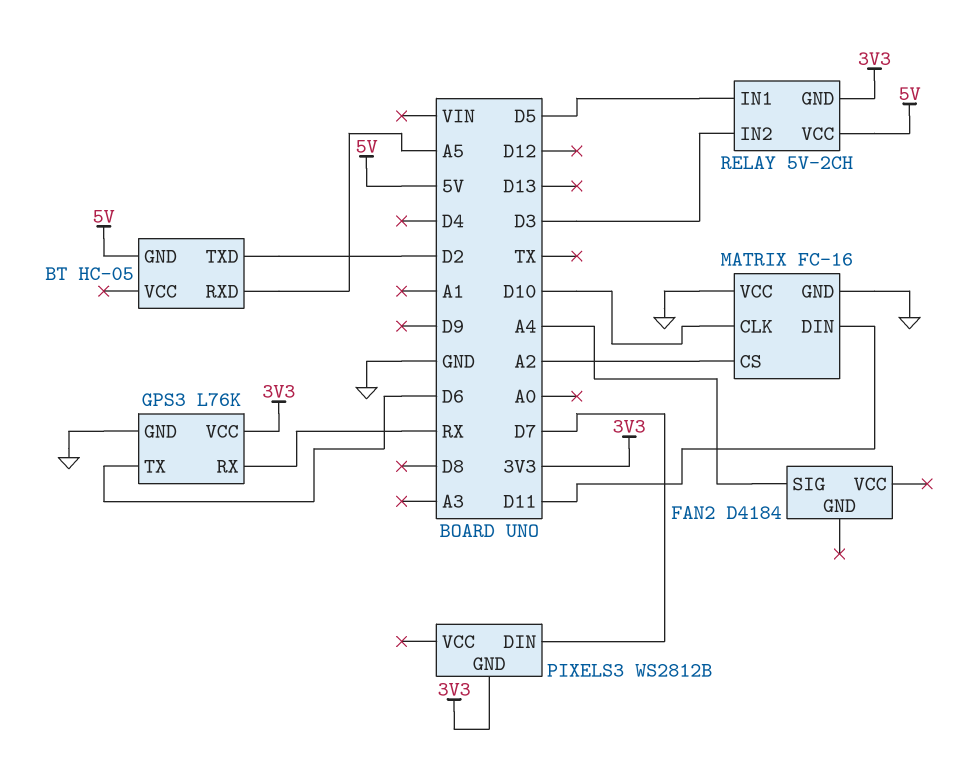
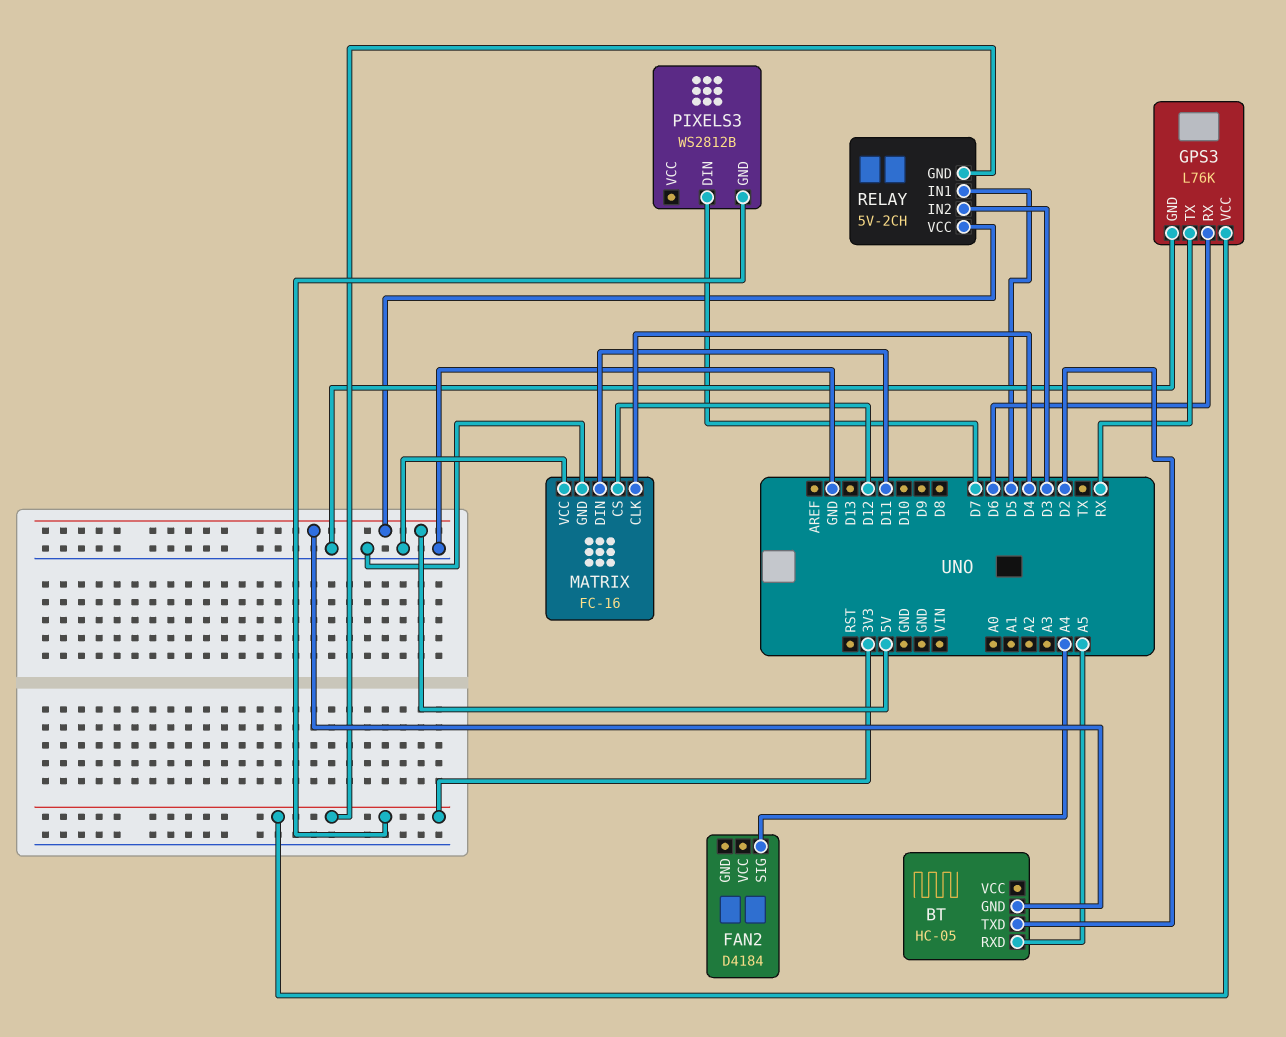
GPS3 pin RX: RX -> D6
GPS3 pin TX: D6 -> RX
MATRIX pin CLK: D10 -> D4
MATRIX pin CS: A2 -> D12

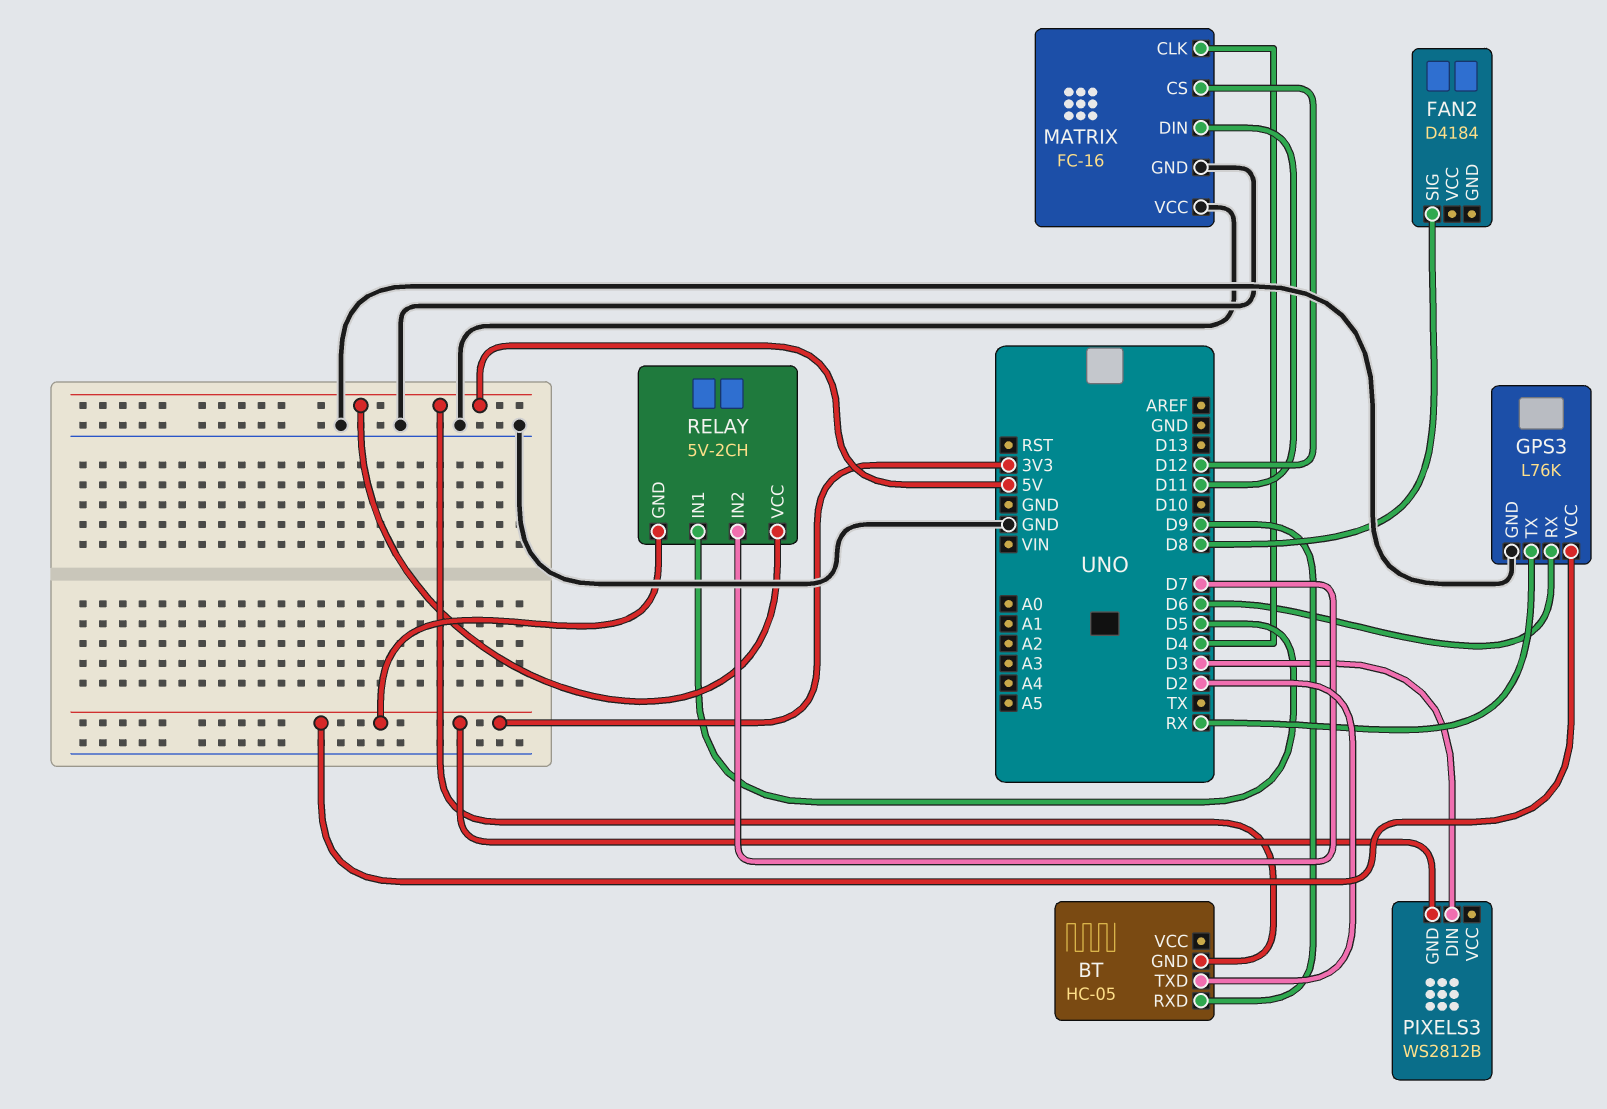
BT pin RXD: A5 -> D9
FAN2 pin SIG: A4 -> D8
PIXELS3 pin DIN: D7 -> D3
RELAY pin IN2: D3 -> D7

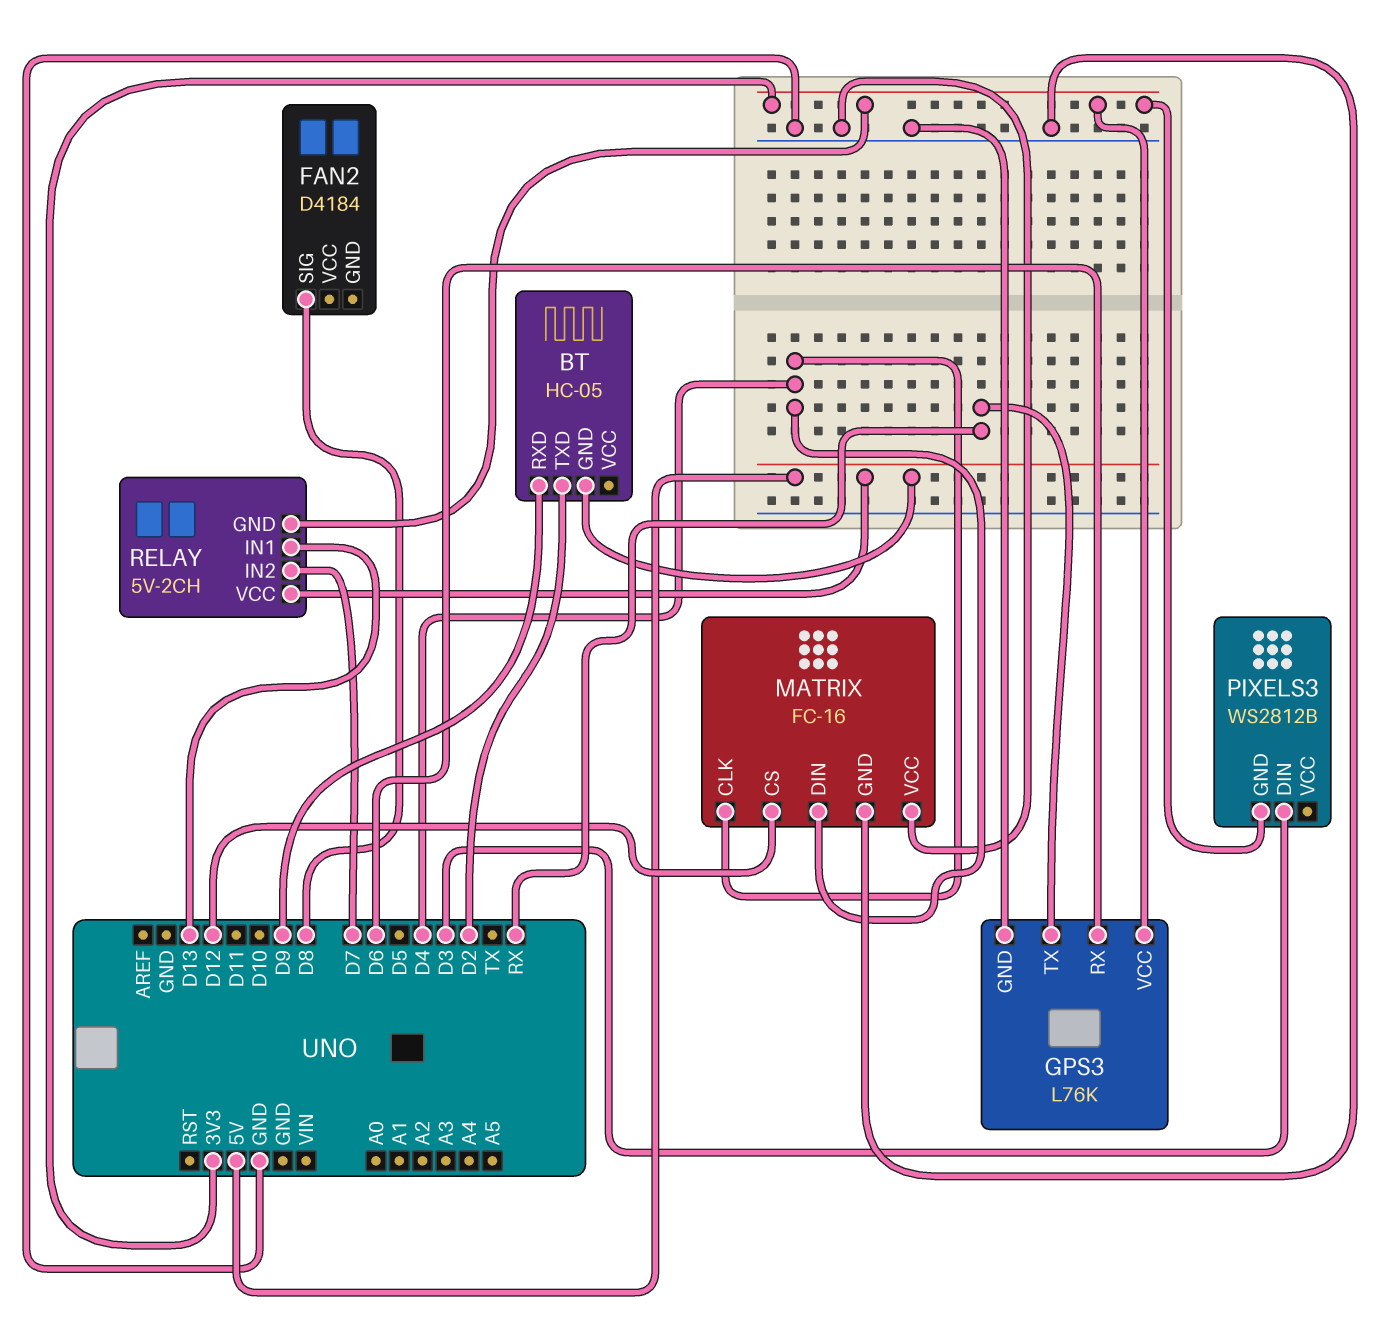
MATRIX pin DIN: D11 -> D4
RELAY pin IN1: D5 -> D13

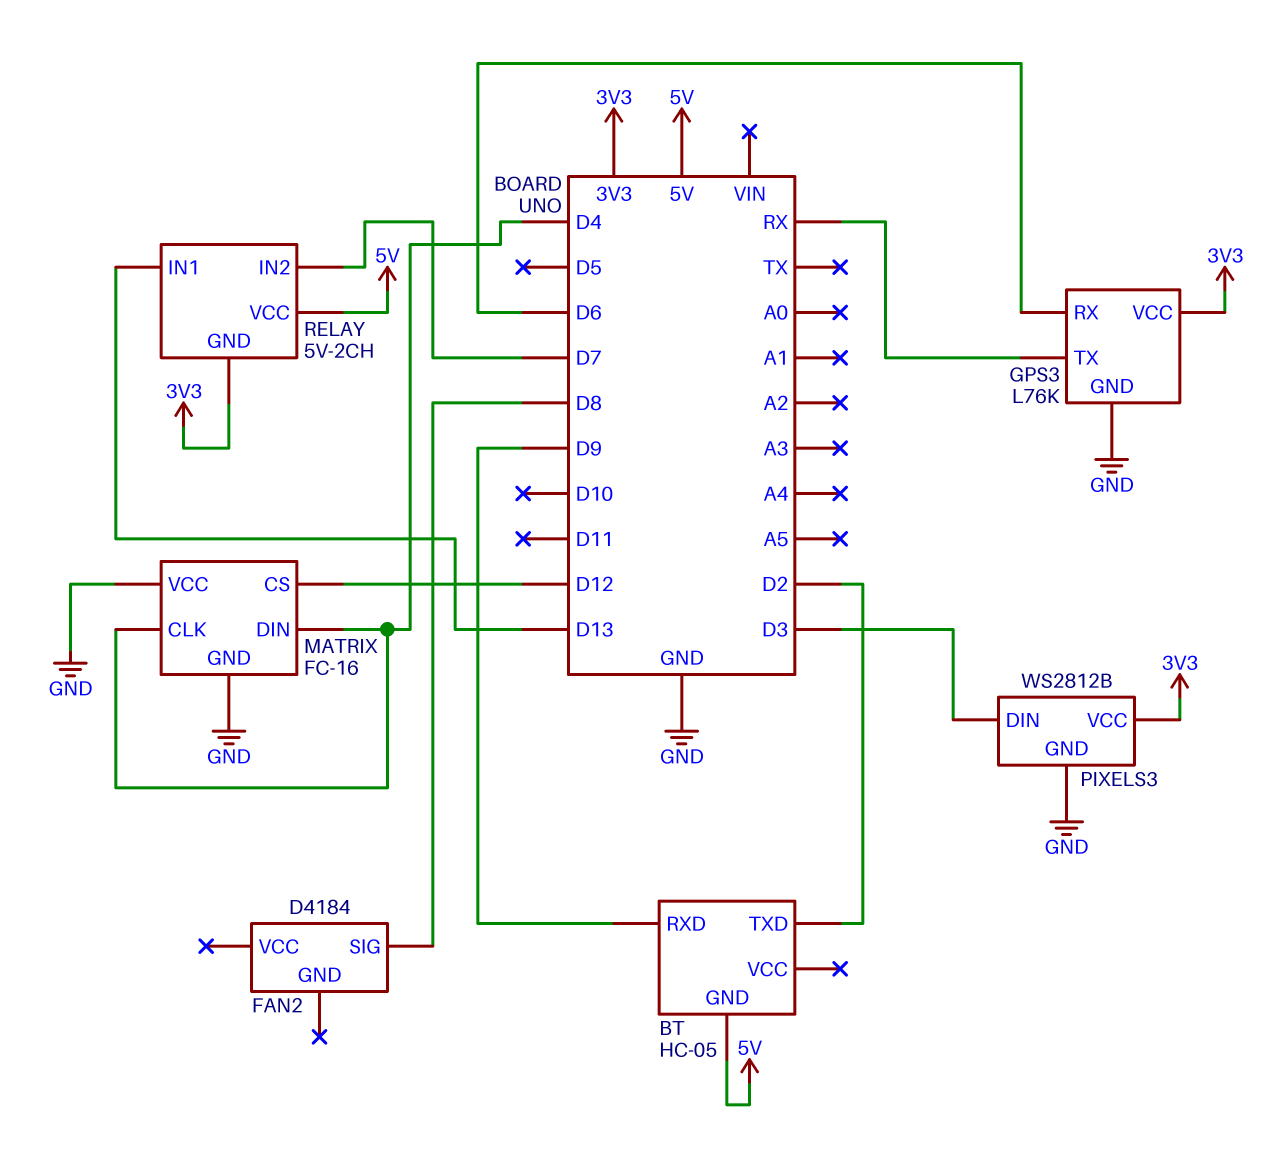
PIXELS3 pin GND: 3V3 -> GND
PIXELS3 pin VCC: none -> 3V3

